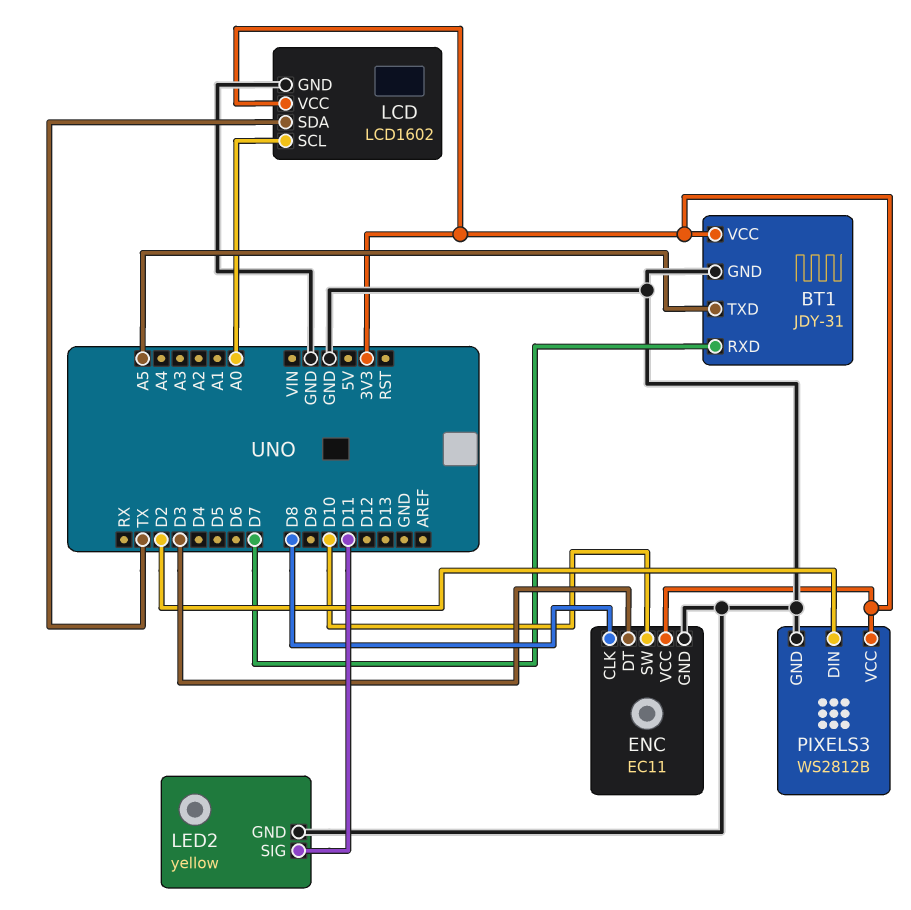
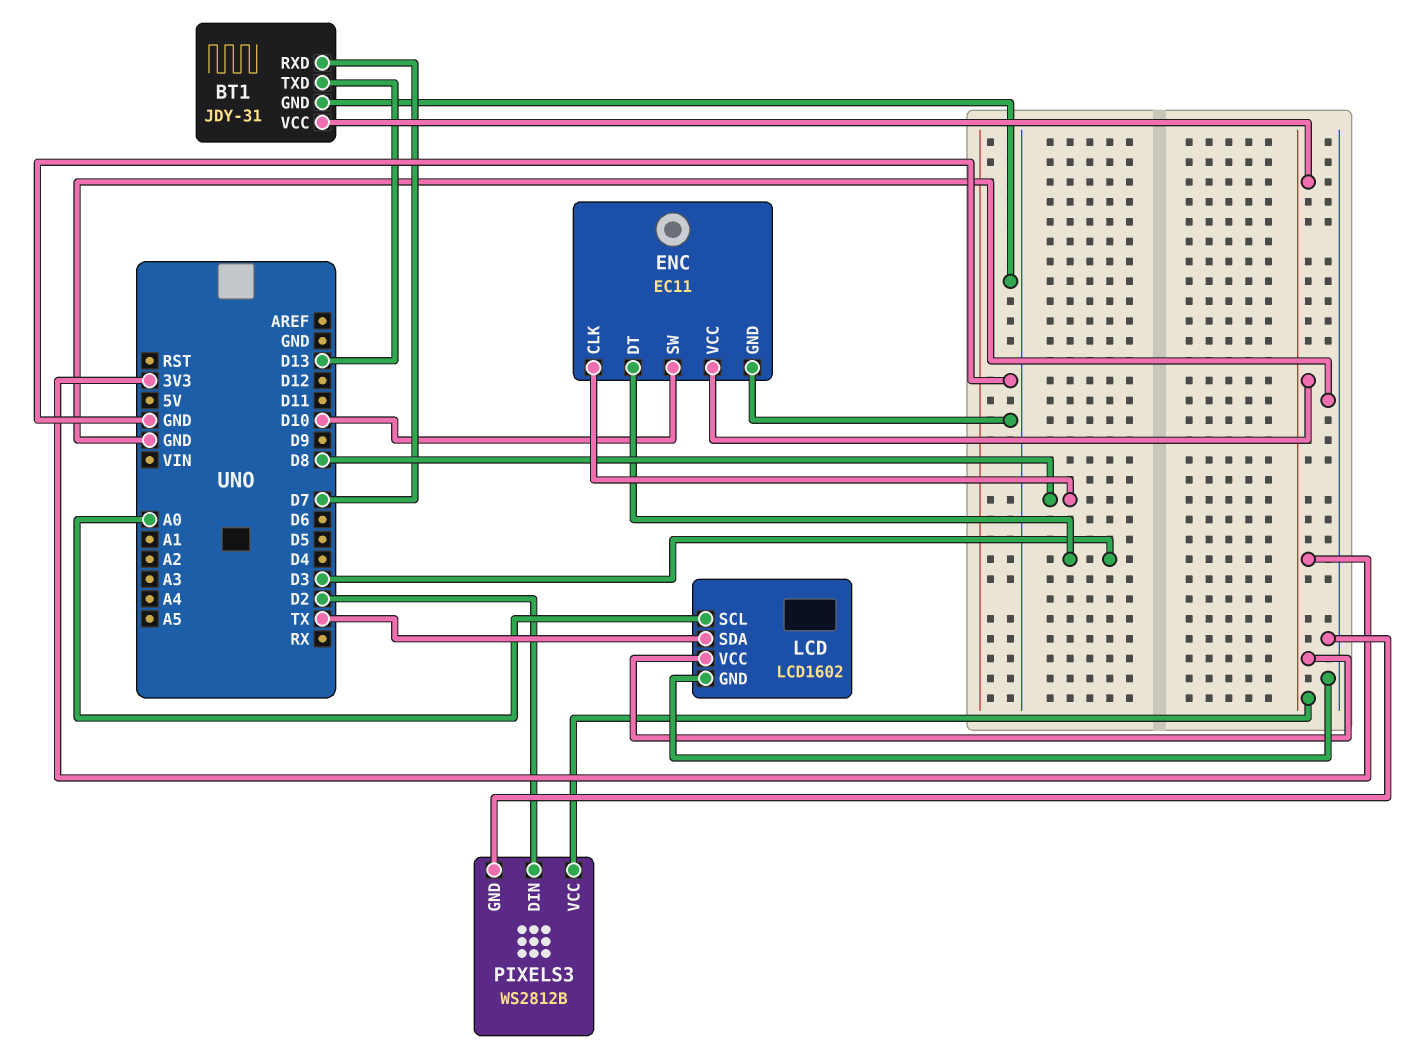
BT1 pin TXD: A5 -> D13
LED2: yellow -> none
LED2 pin GND: GND -> none
LED2 pin SIG: D11 -> none

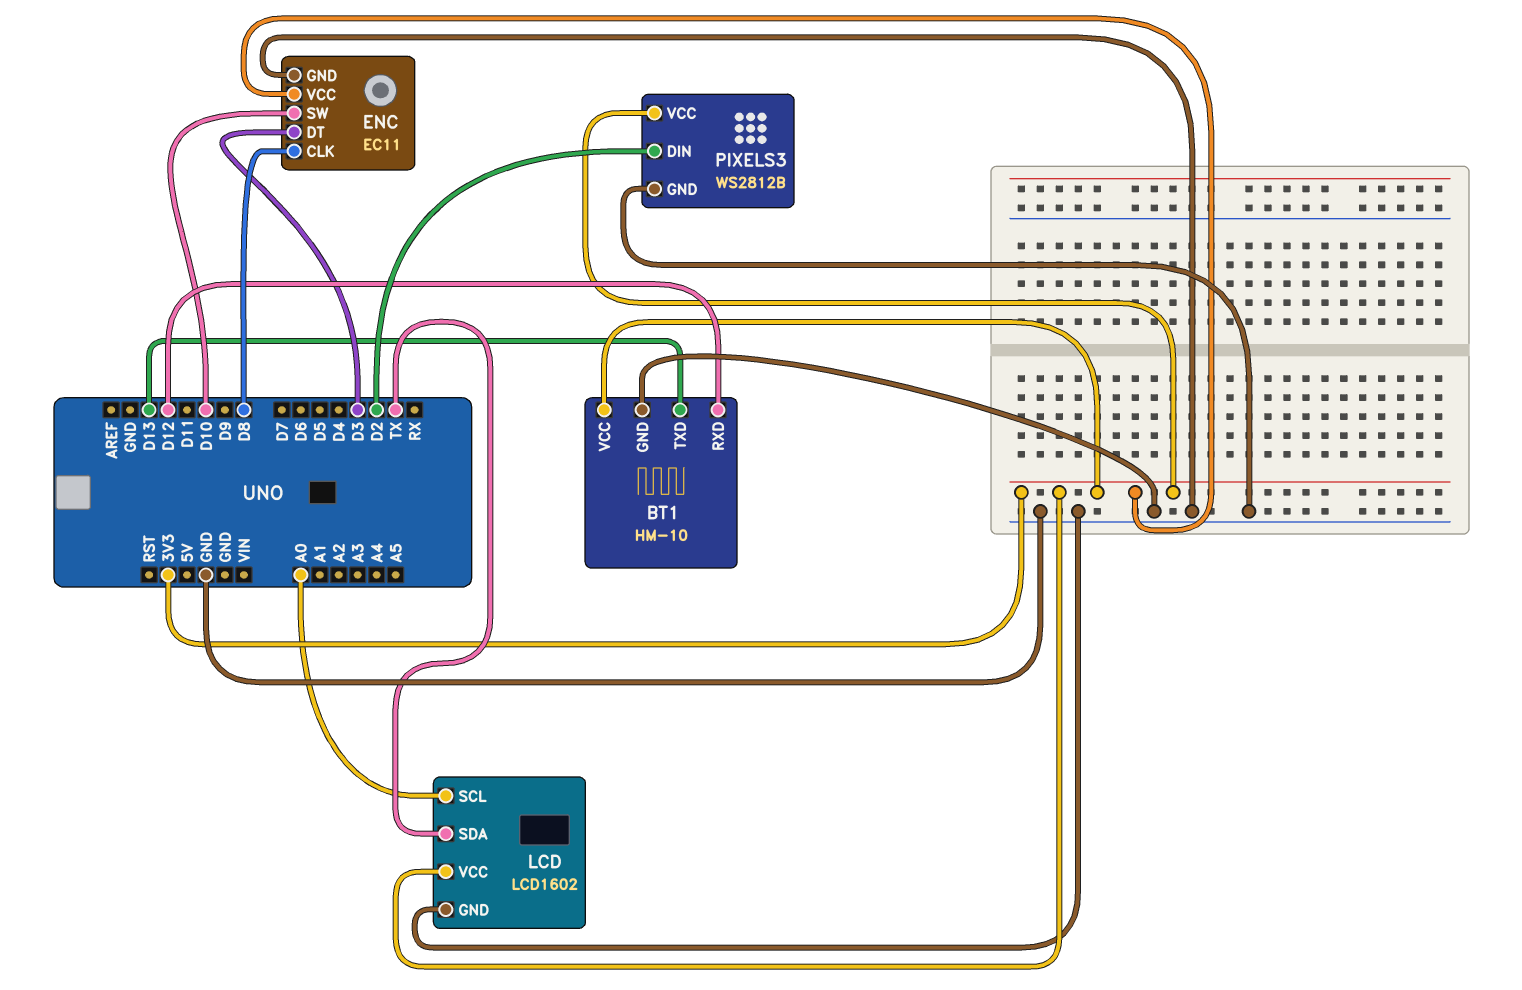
BT1: JDY-31 -> HM-10
BT1 pin RXD: D7 -> D12

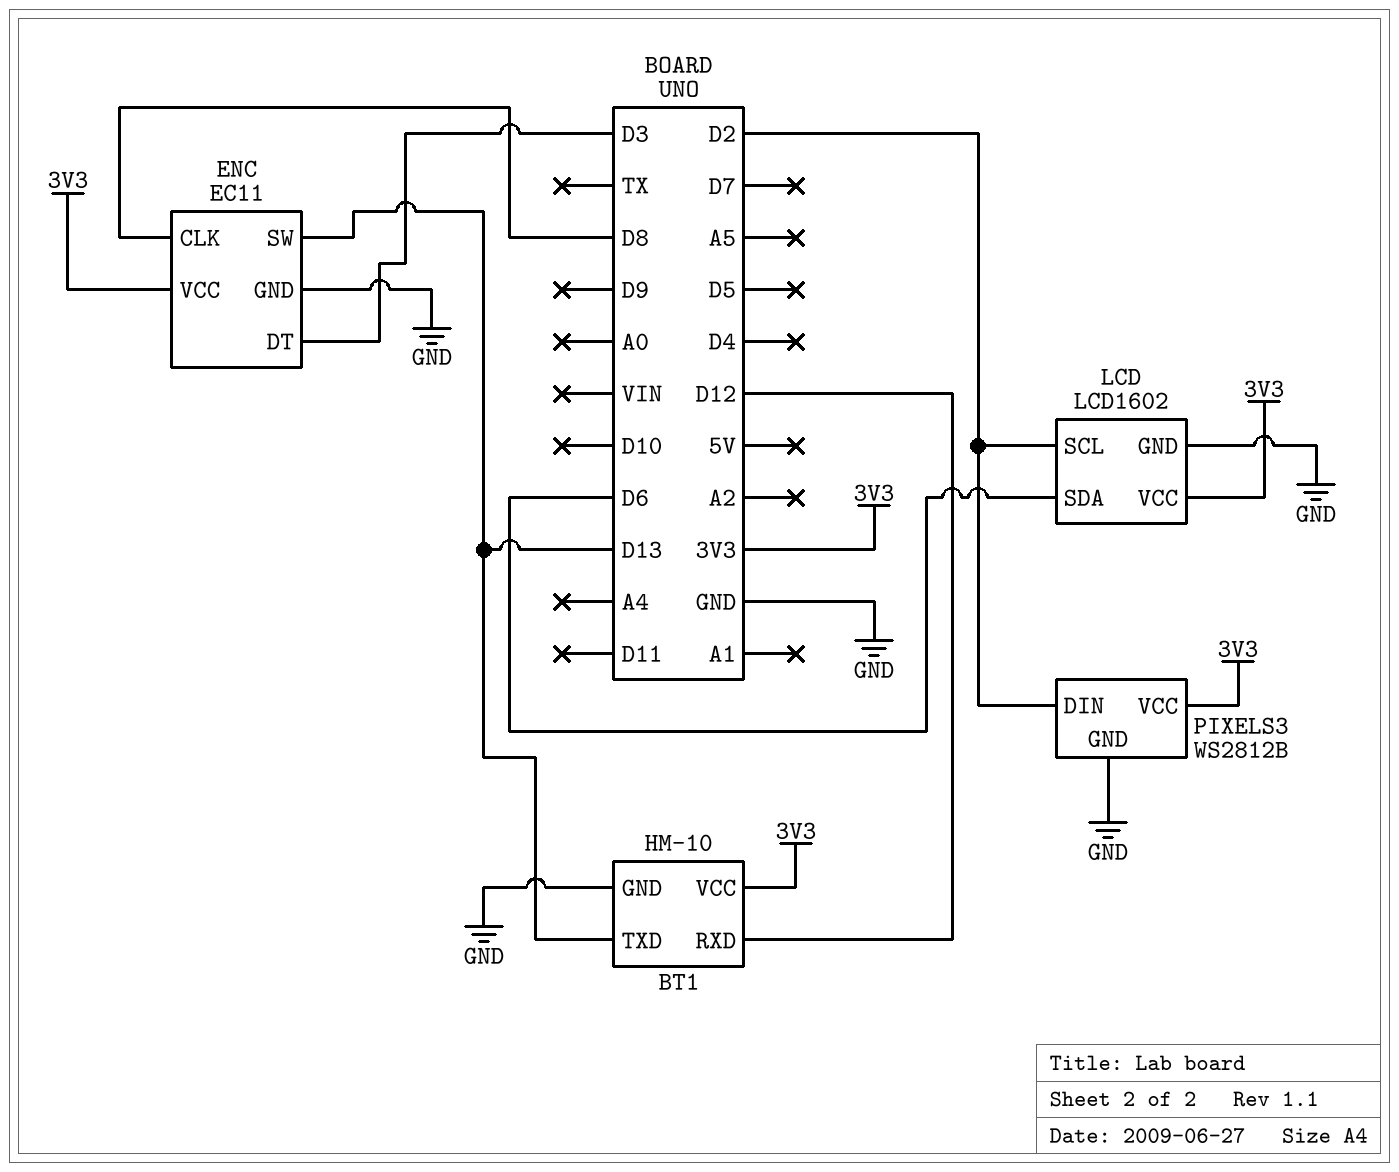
ENC pin SW: D10 -> D13
LCD pin SCL: A0 -> D2
LCD pin SDA: TX -> D6

